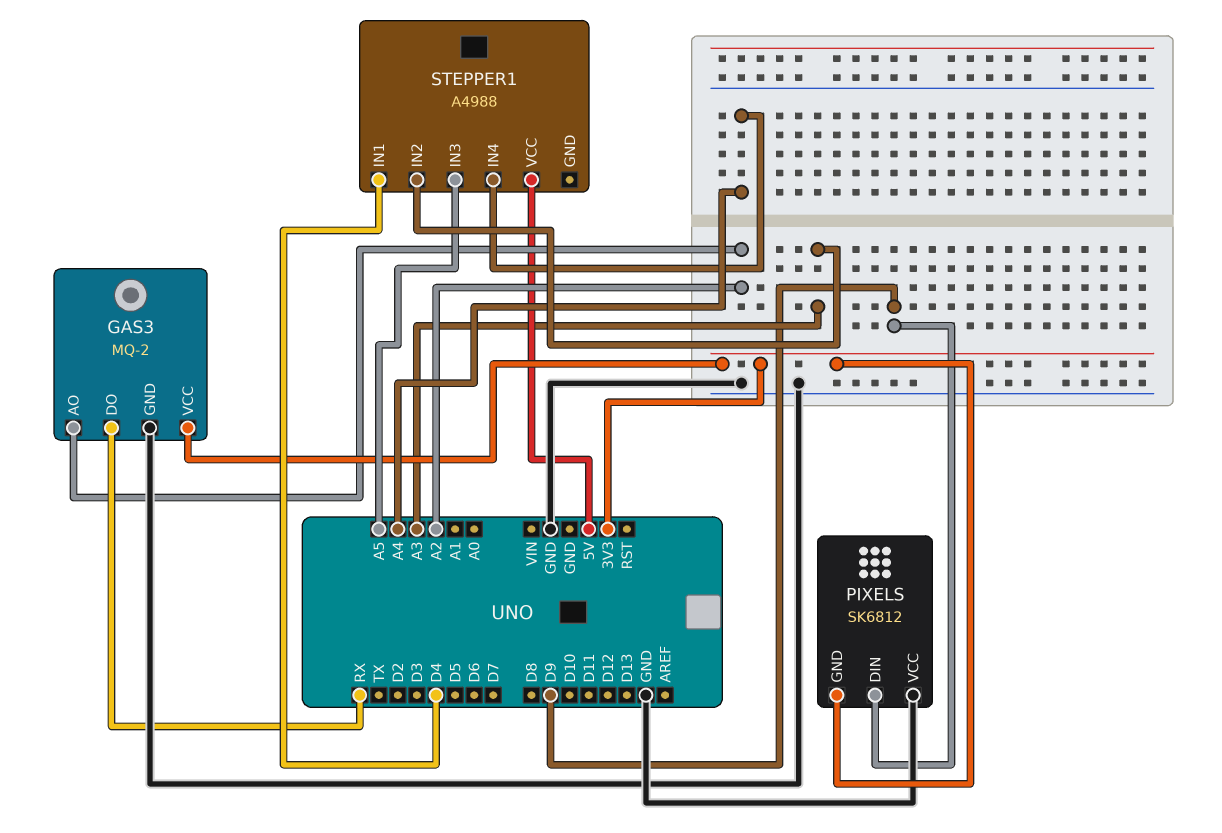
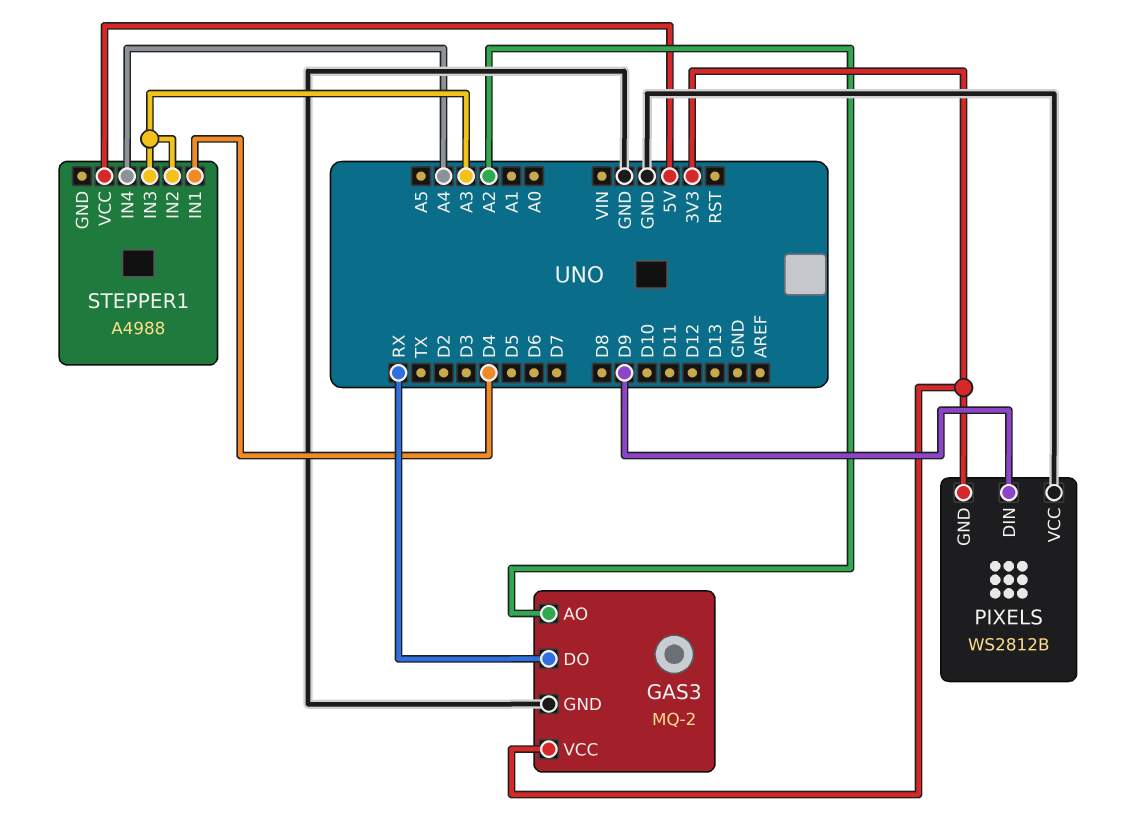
PIXELS: SK6812 -> WS2812B
STEPPER1 pin IN3: A5 -> A3

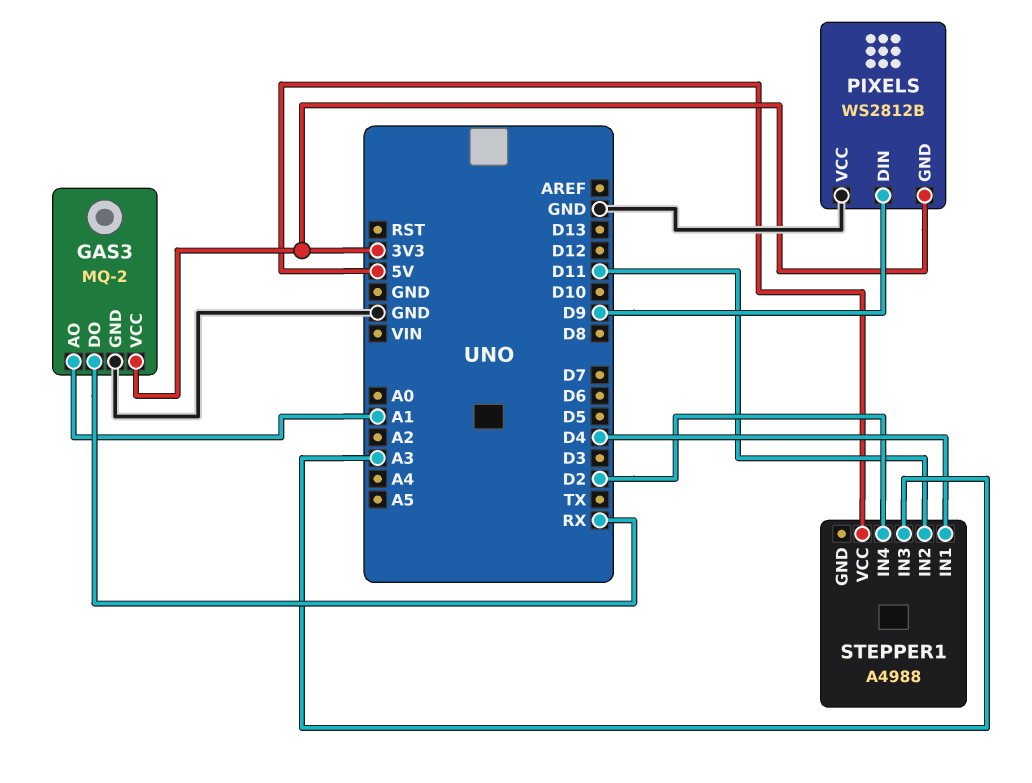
GAS3 pin AO: A2 -> A1
STEPPER1 pin IN2: A3 -> D11
STEPPER1 pin IN4: A4 -> D2

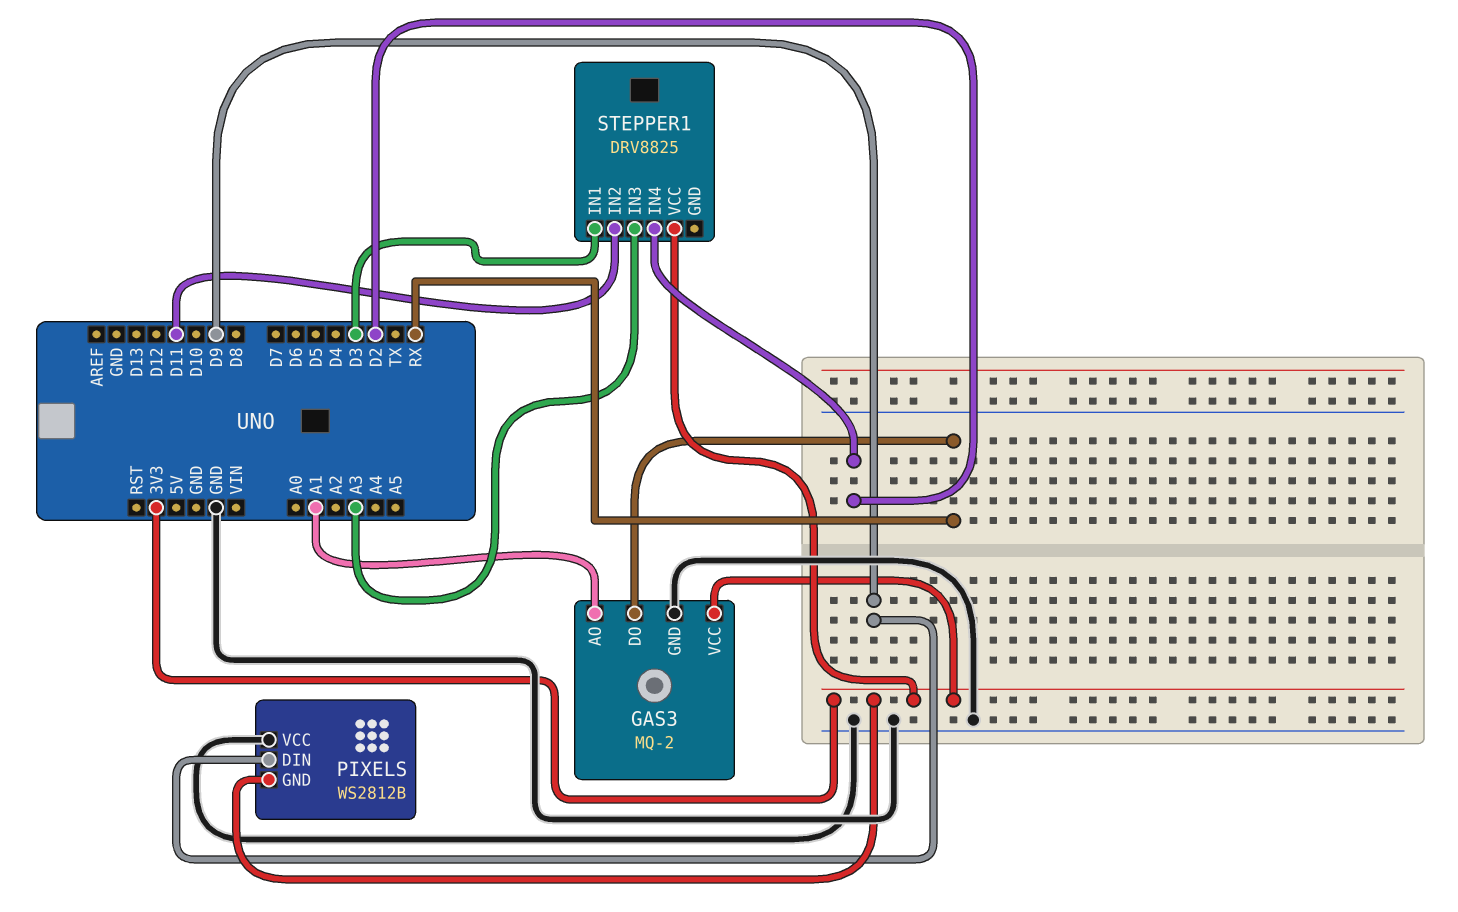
STEPPER1: A4988 -> DRV8825
STEPPER1 pin IN1: D4 -> D3
STEPPER1 pin VCC: 5V -> 3V3

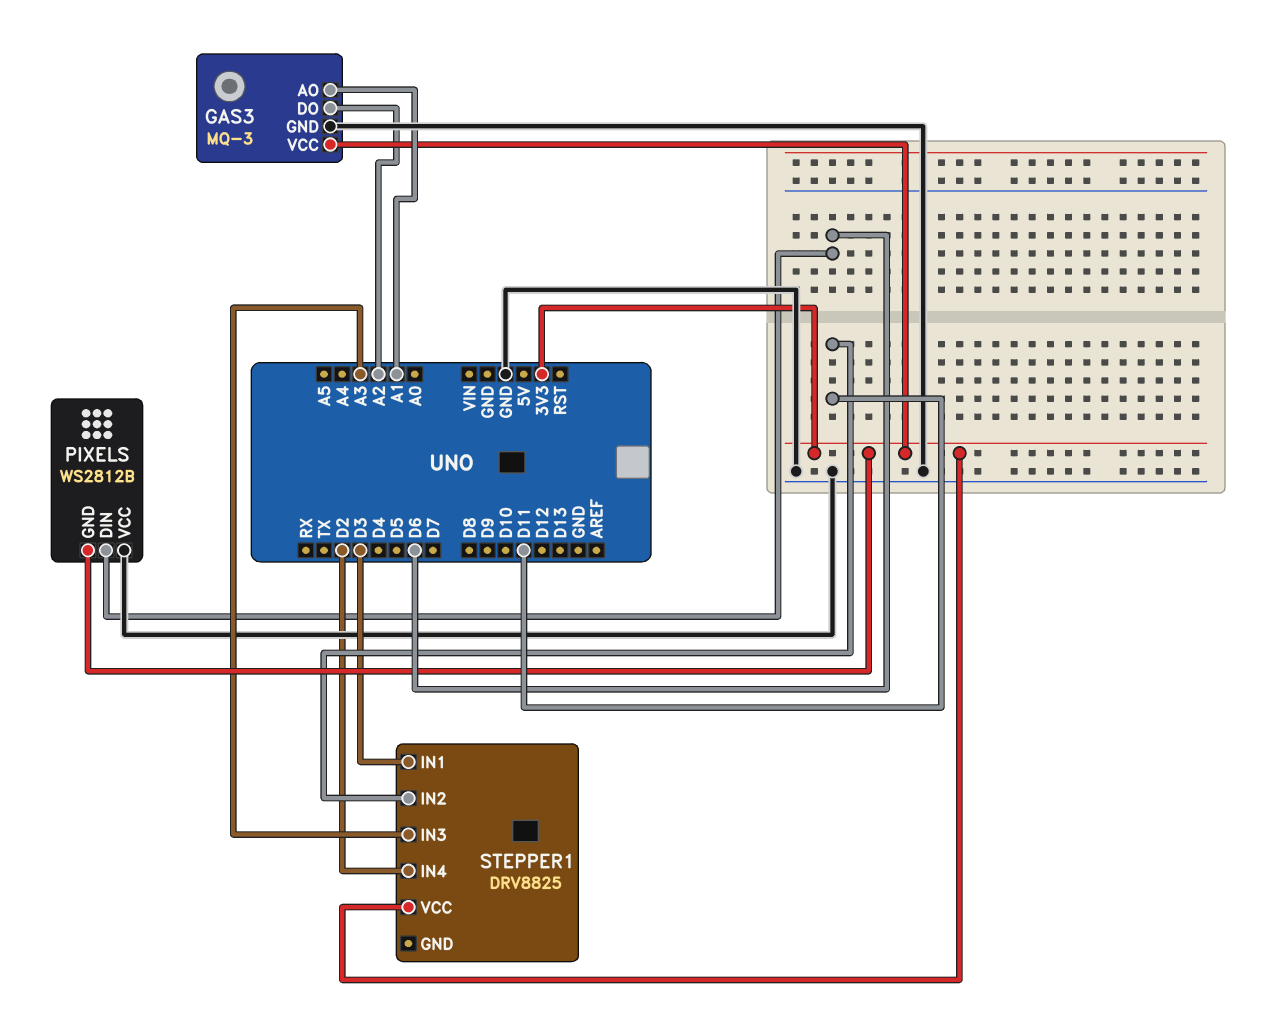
GAS3: MQ-2 -> MQ-3
GAS3 pin DO: RX -> A2
PIXELS pin DIN: D9 -> D6

